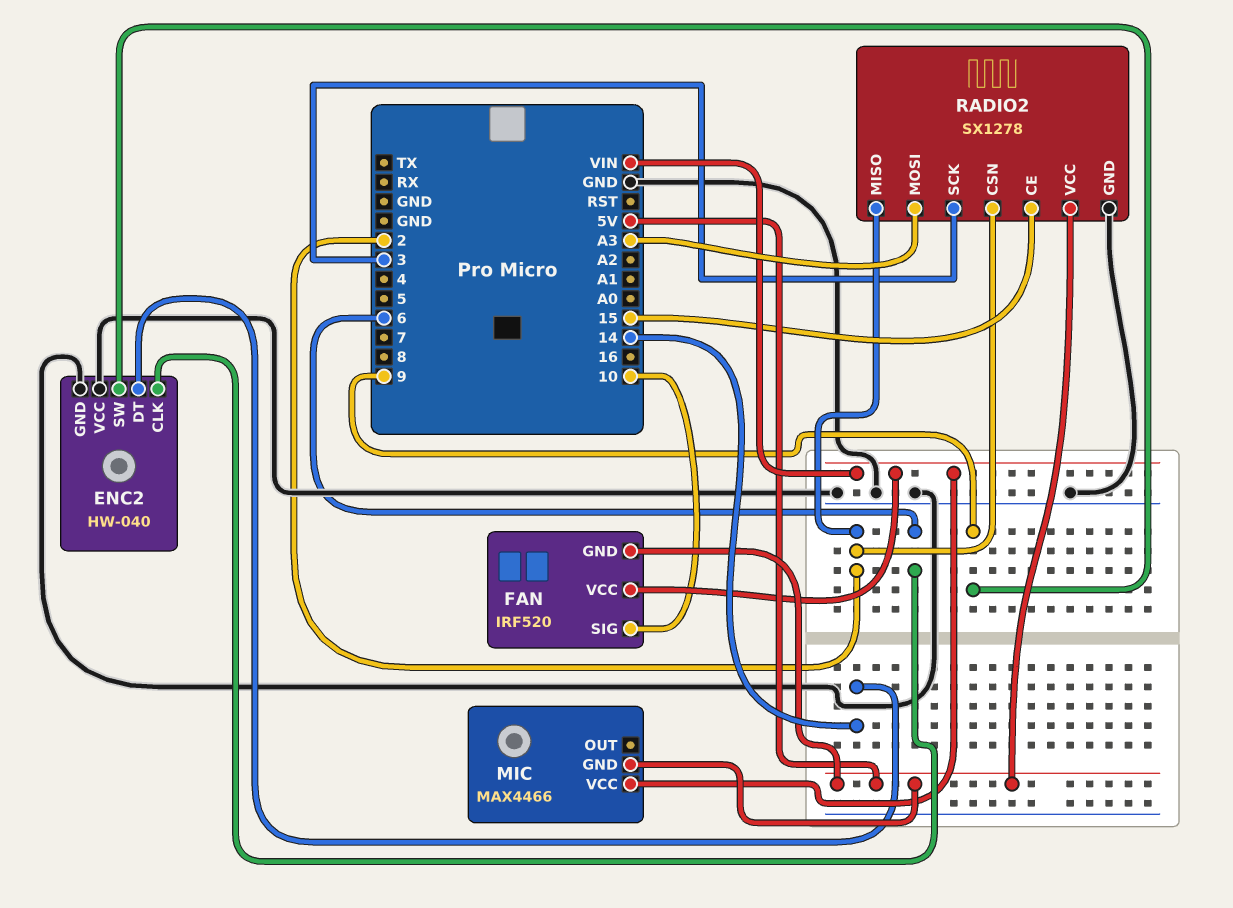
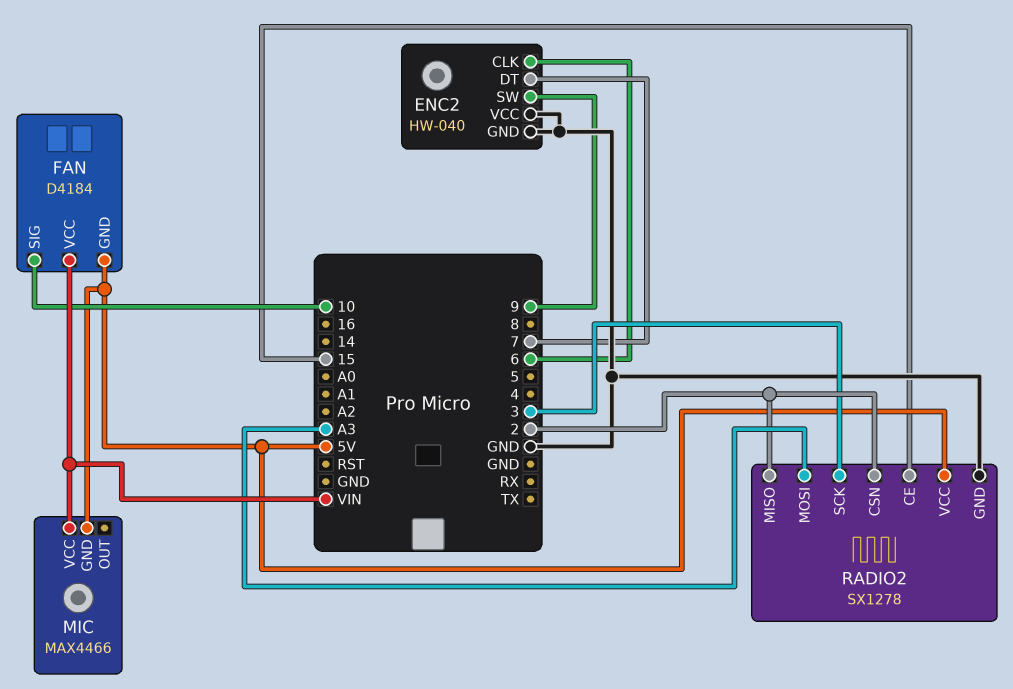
ENC2 pin DT: 14 -> 7
FAN: IRF520 -> D4184

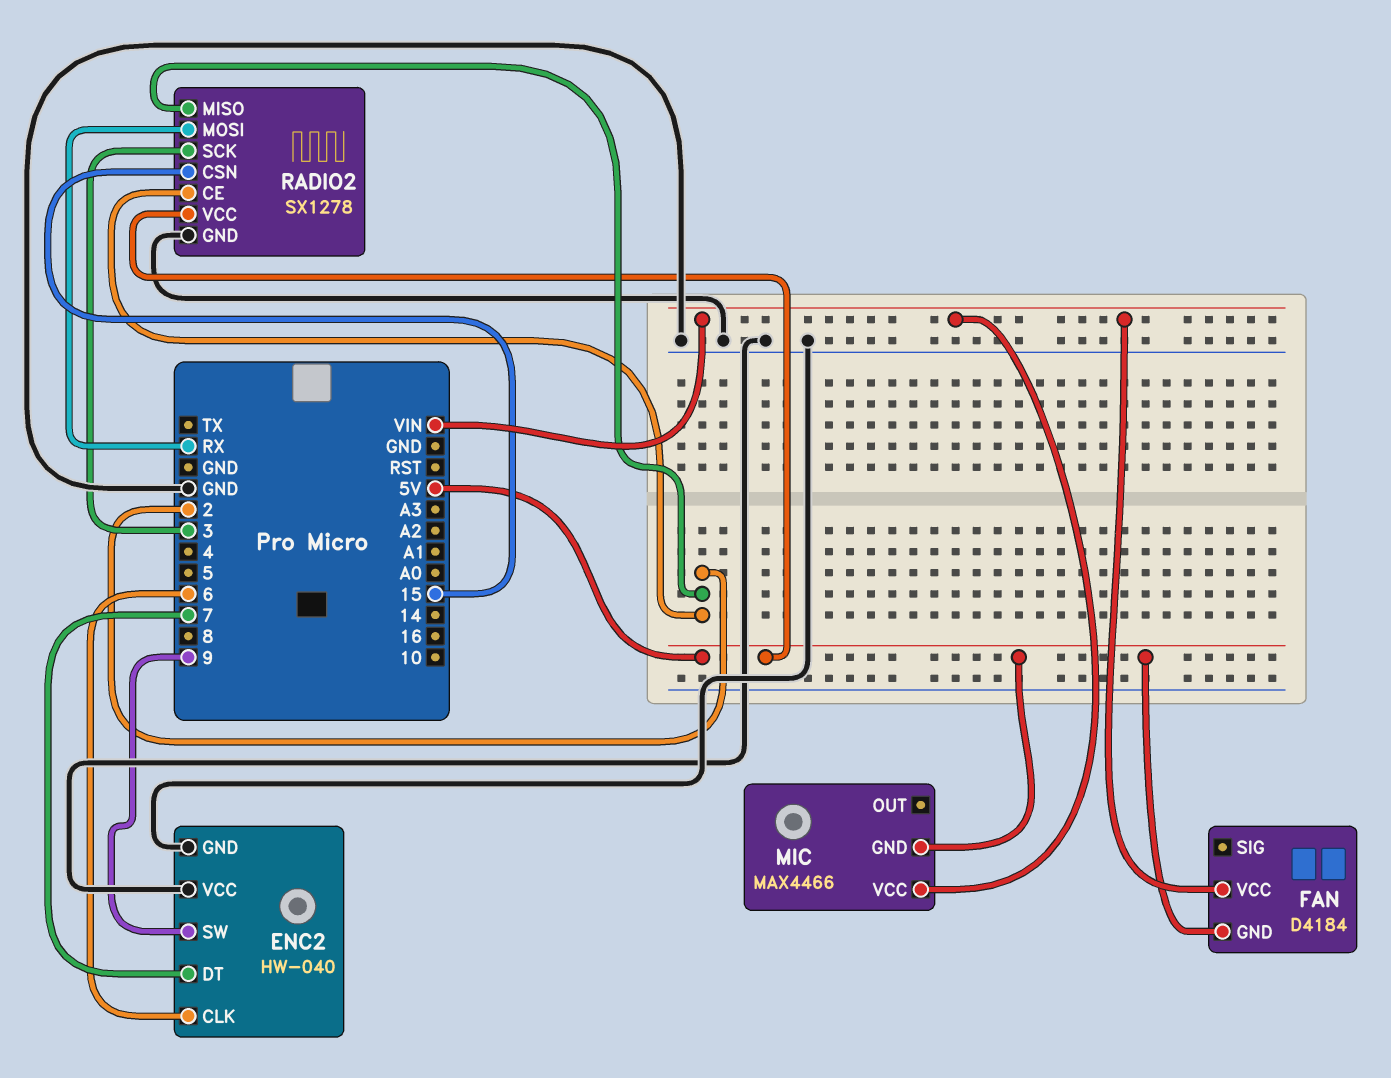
FAN pin SIG: 10 -> none
RADIO2 pin CE: 15 -> 2
RADIO2 pin CSN: 2 -> 15
RADIO2 pin MOSI: A3 -> RX

